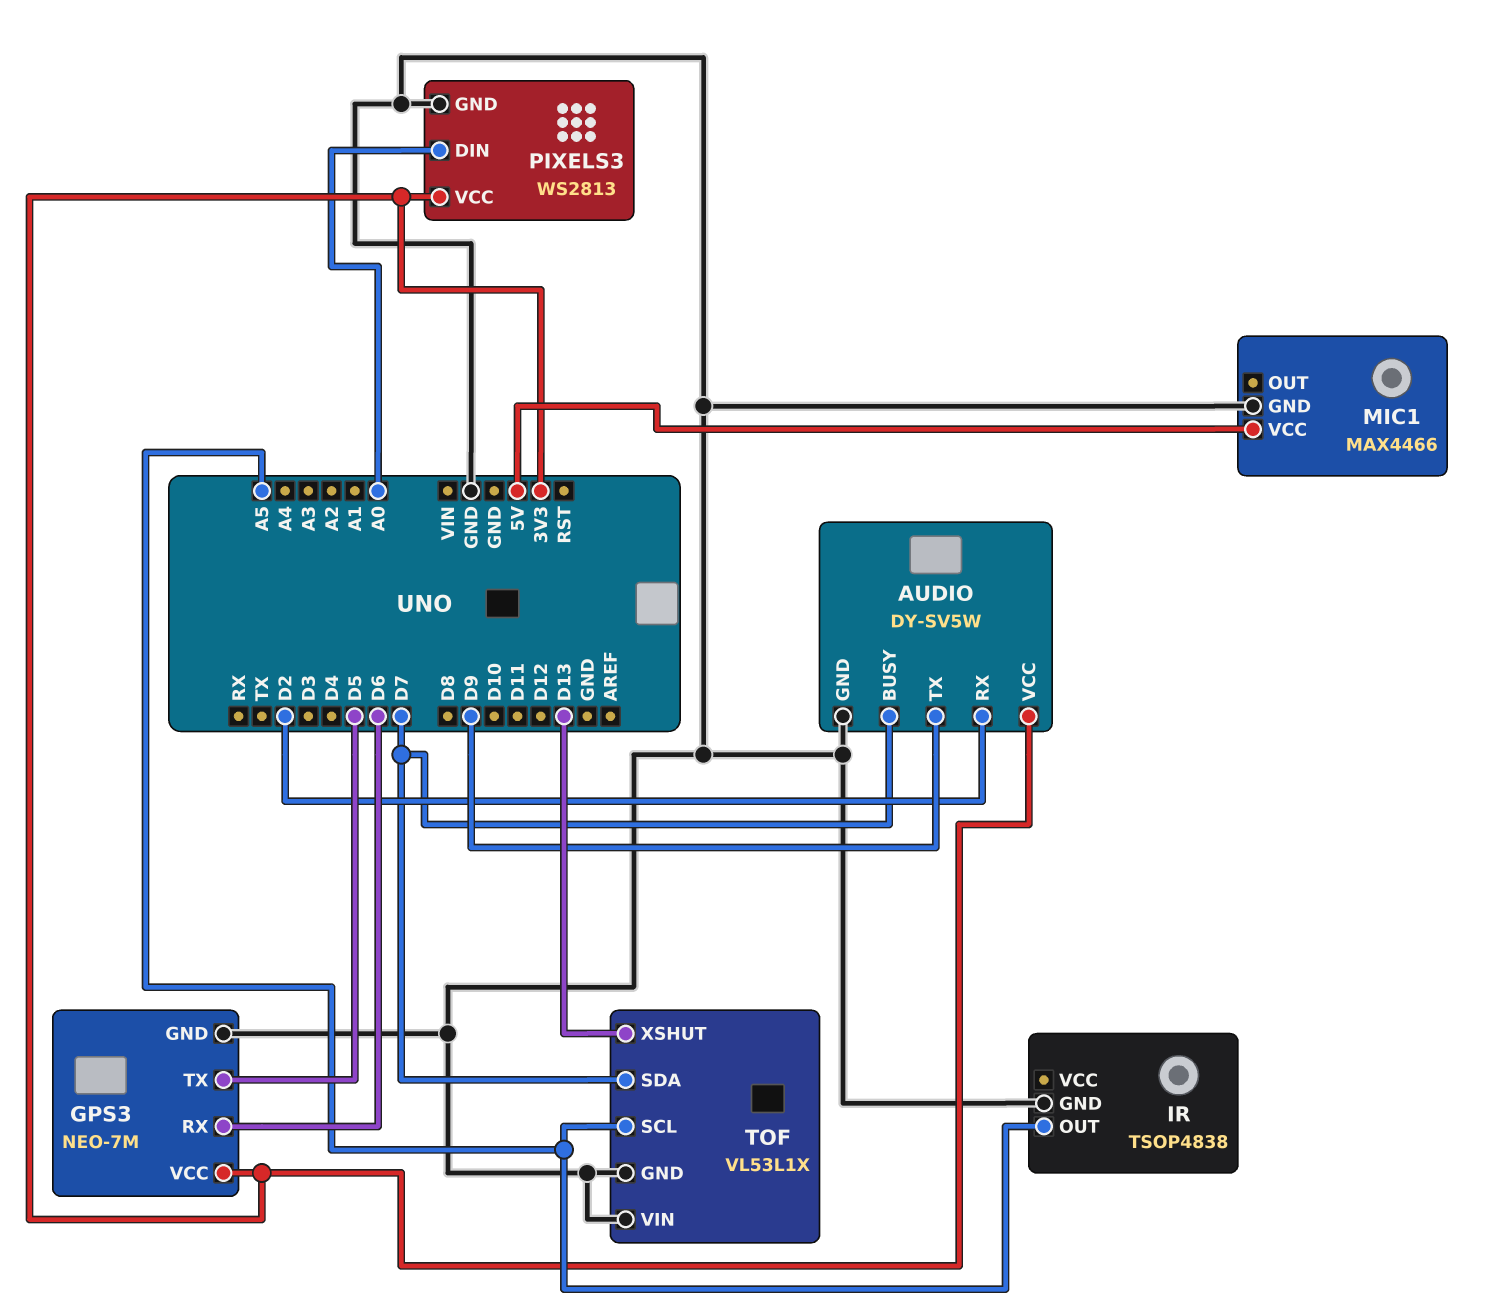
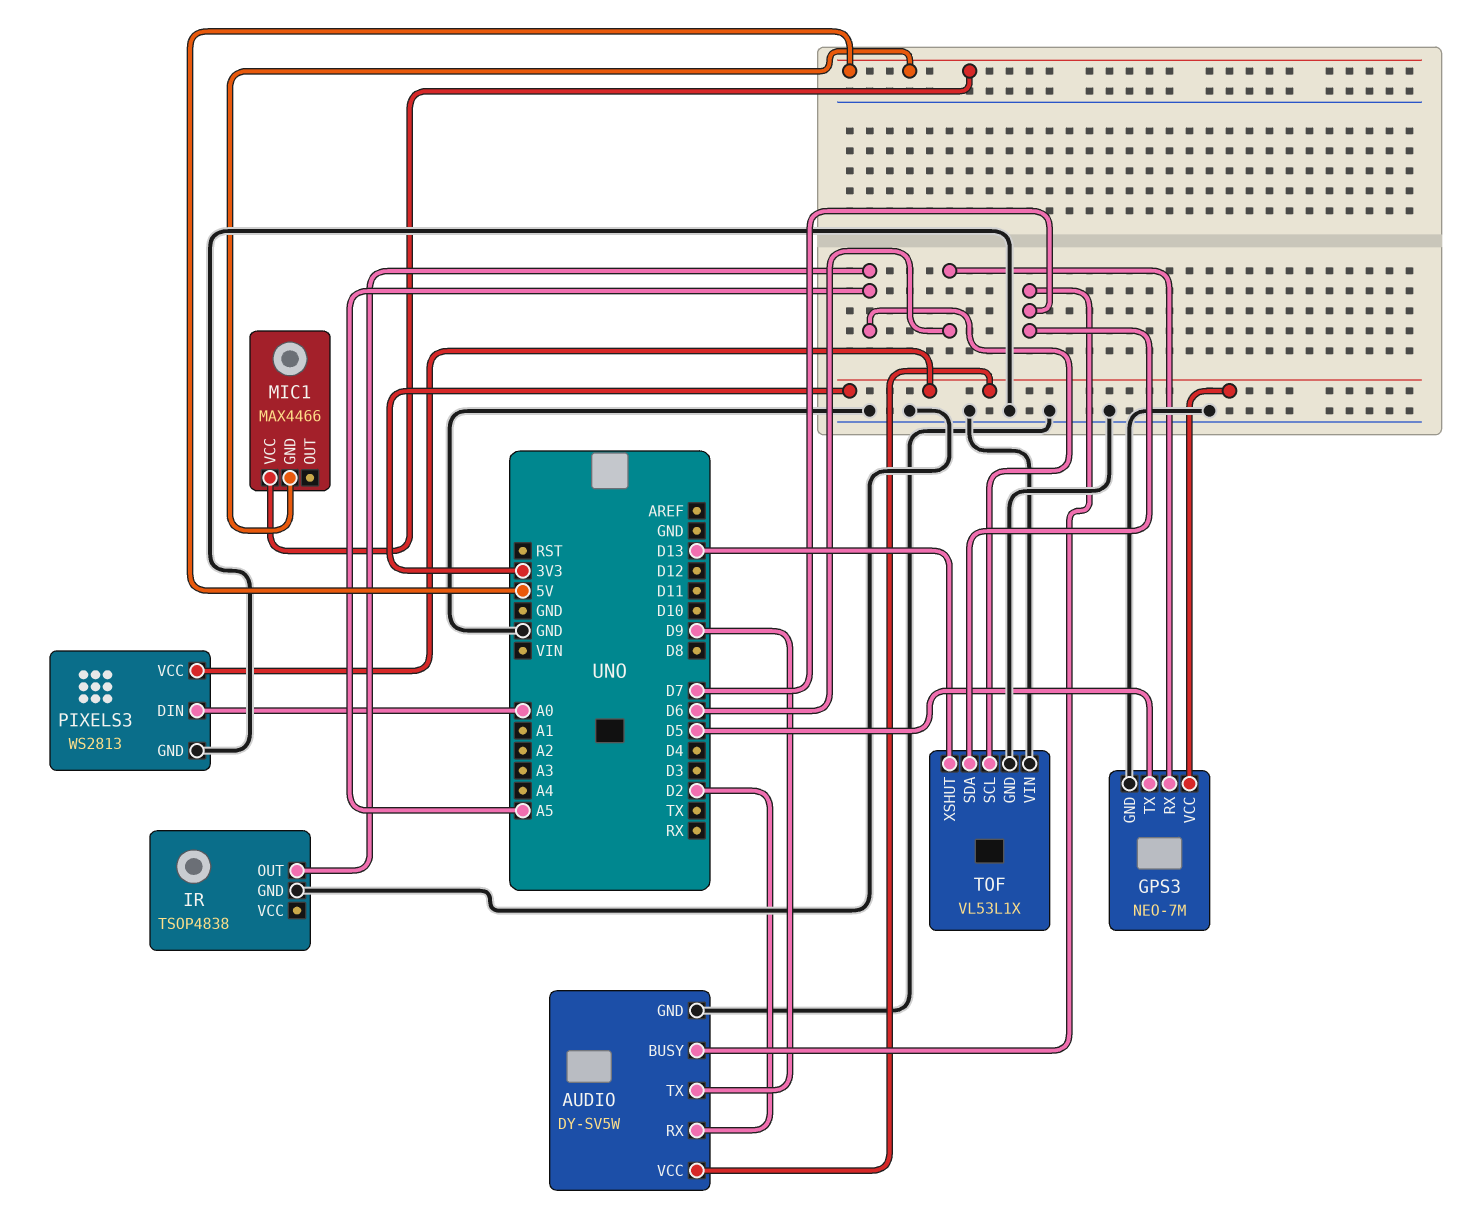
MIC1 pin GND: GND -> 5V

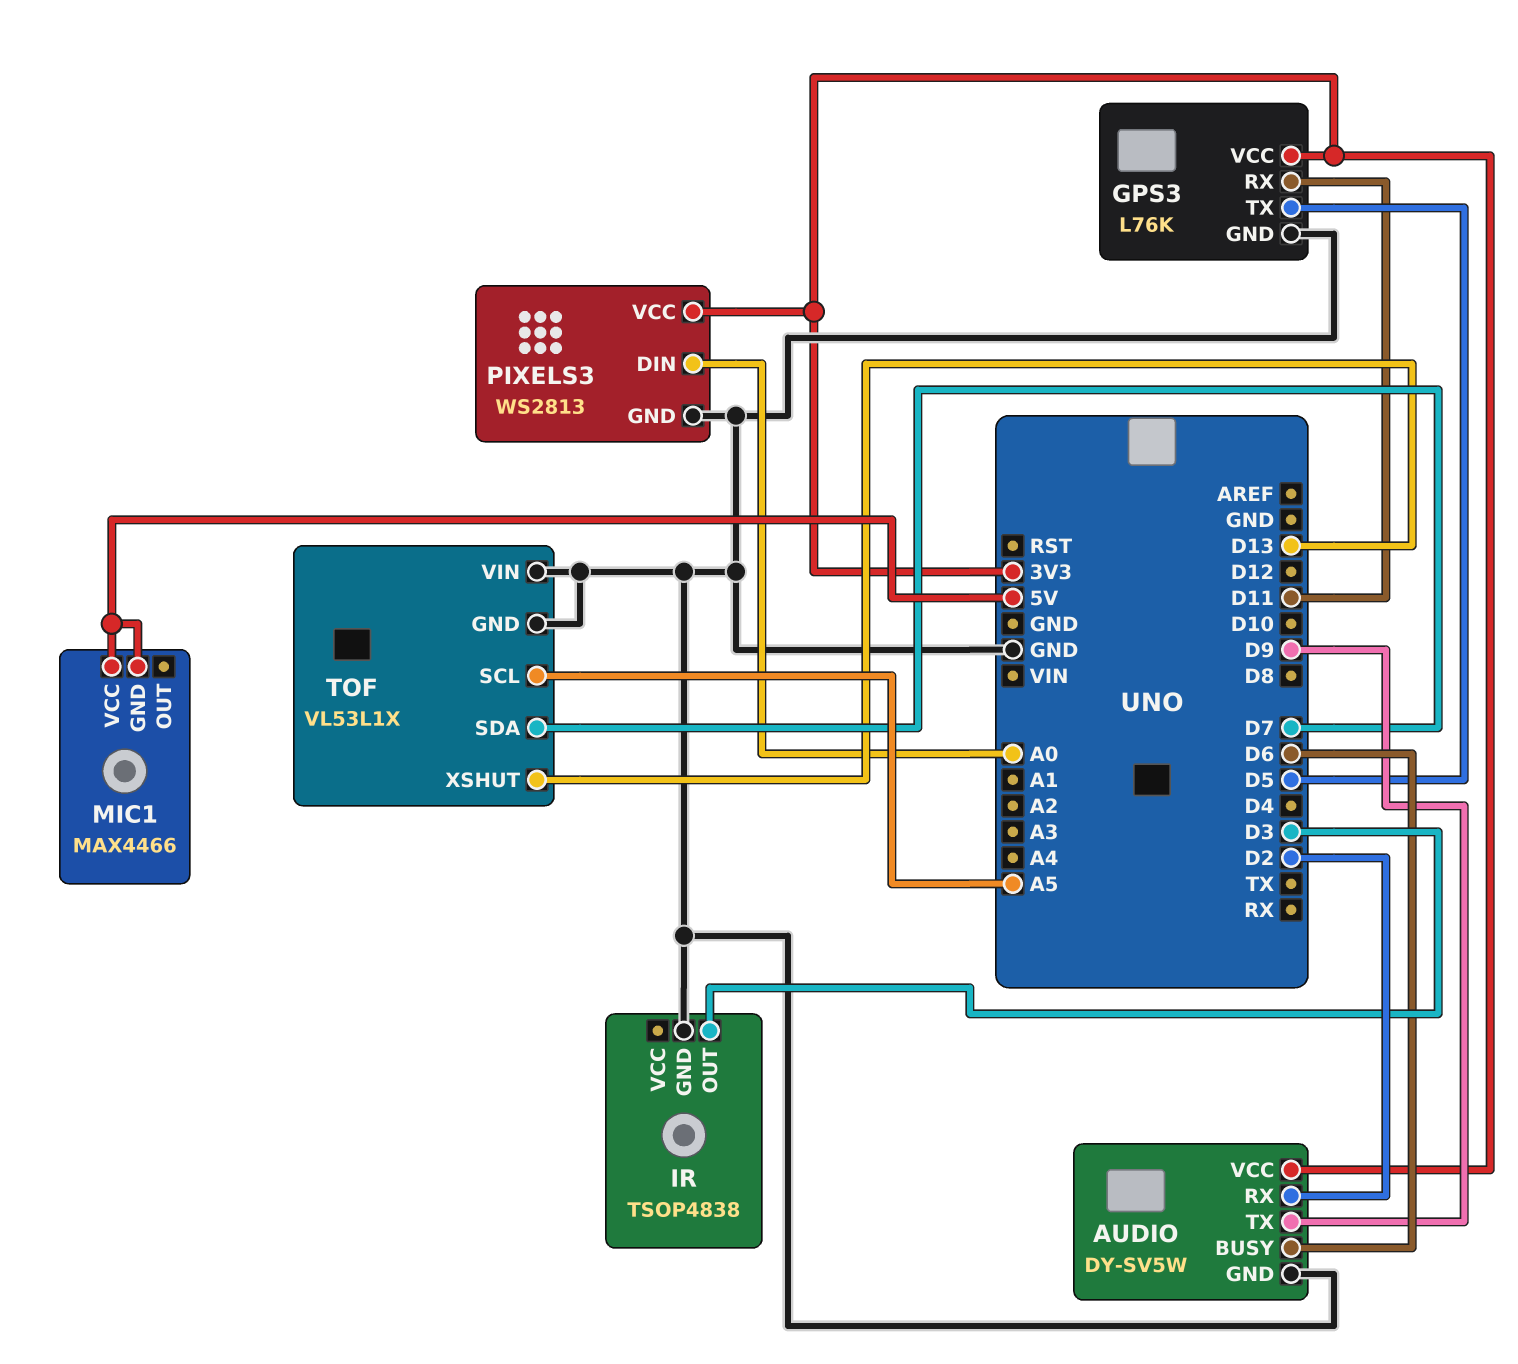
AUDIO pin BUSY: D7 -> D6
GPS3: NEO-7M -> L76K
GPS3 pin RX: D6 -> D11
IR pin OUT: A5 -> D3

